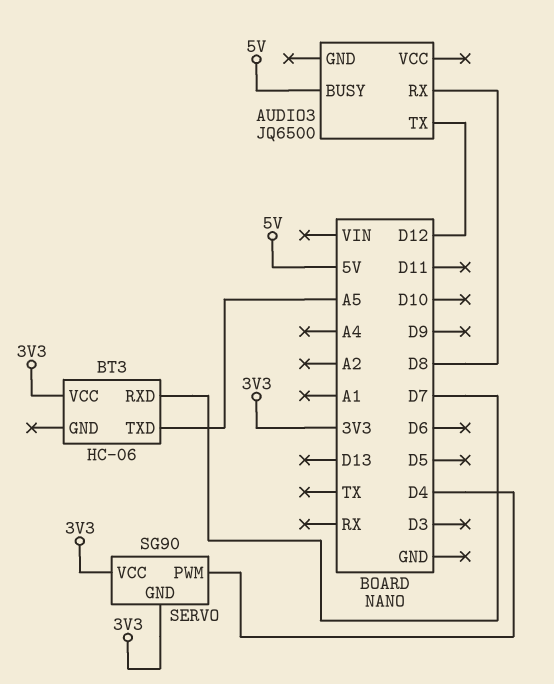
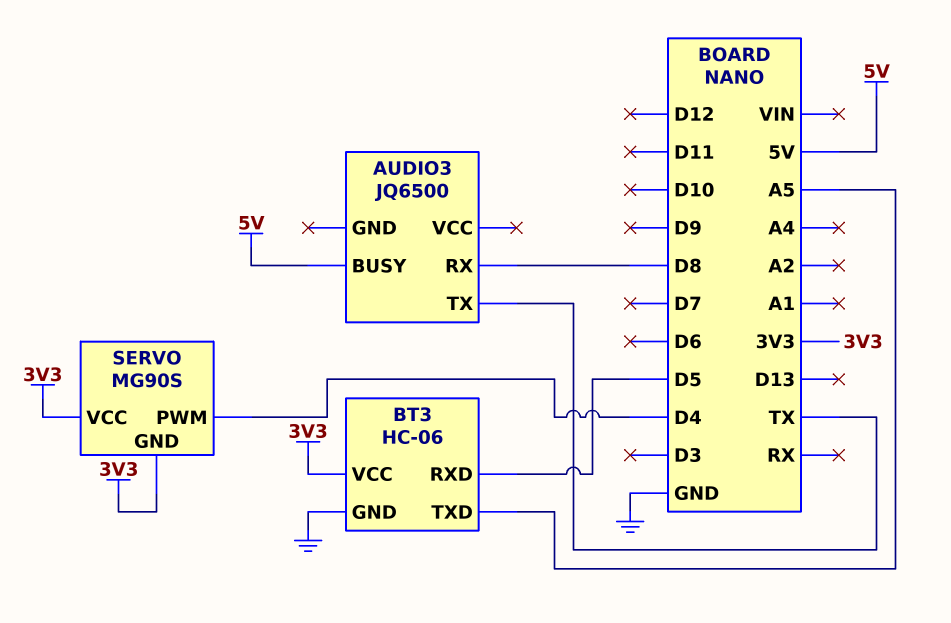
AUDIO3 pin TX: D12 -> TX
BT3 pin GND: none -> GND
BT3 pin RXD: D7 -> D5
SERVO: SG90 -> MG90S

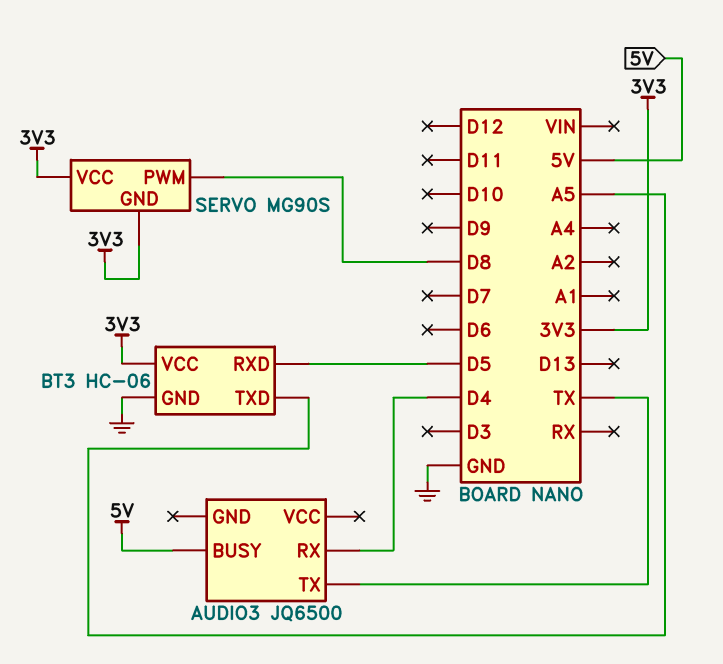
AUDIO3 pin RX: D8 -> D4
SERVO pin PWM: D4 -> D8

